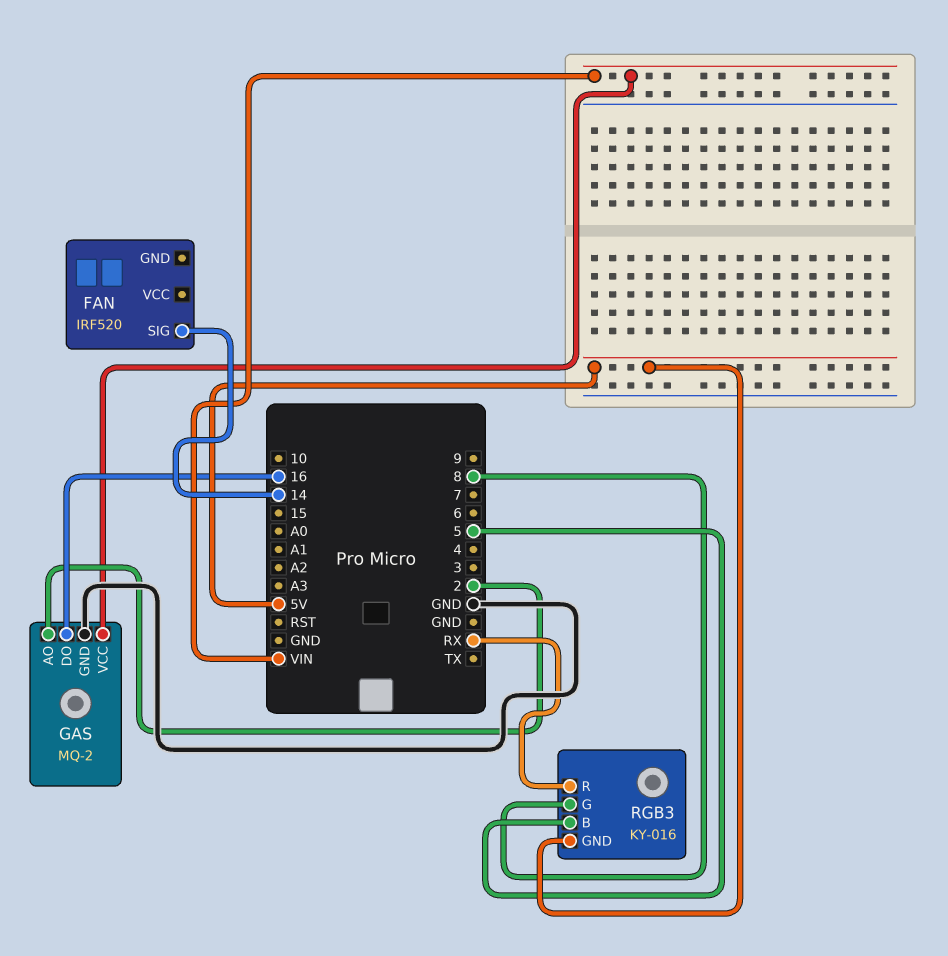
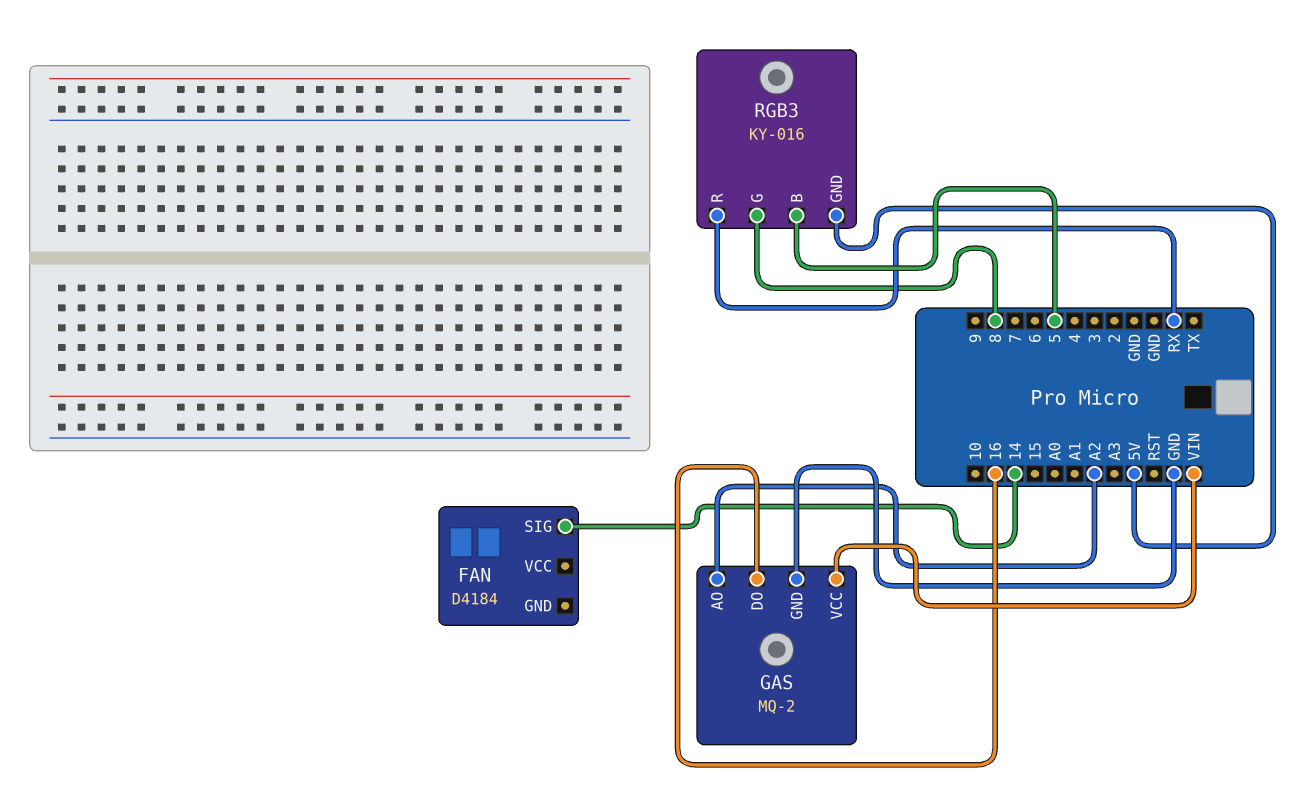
FAN: IRF520 -> D4184
GAS pin AO: 2 -> A2

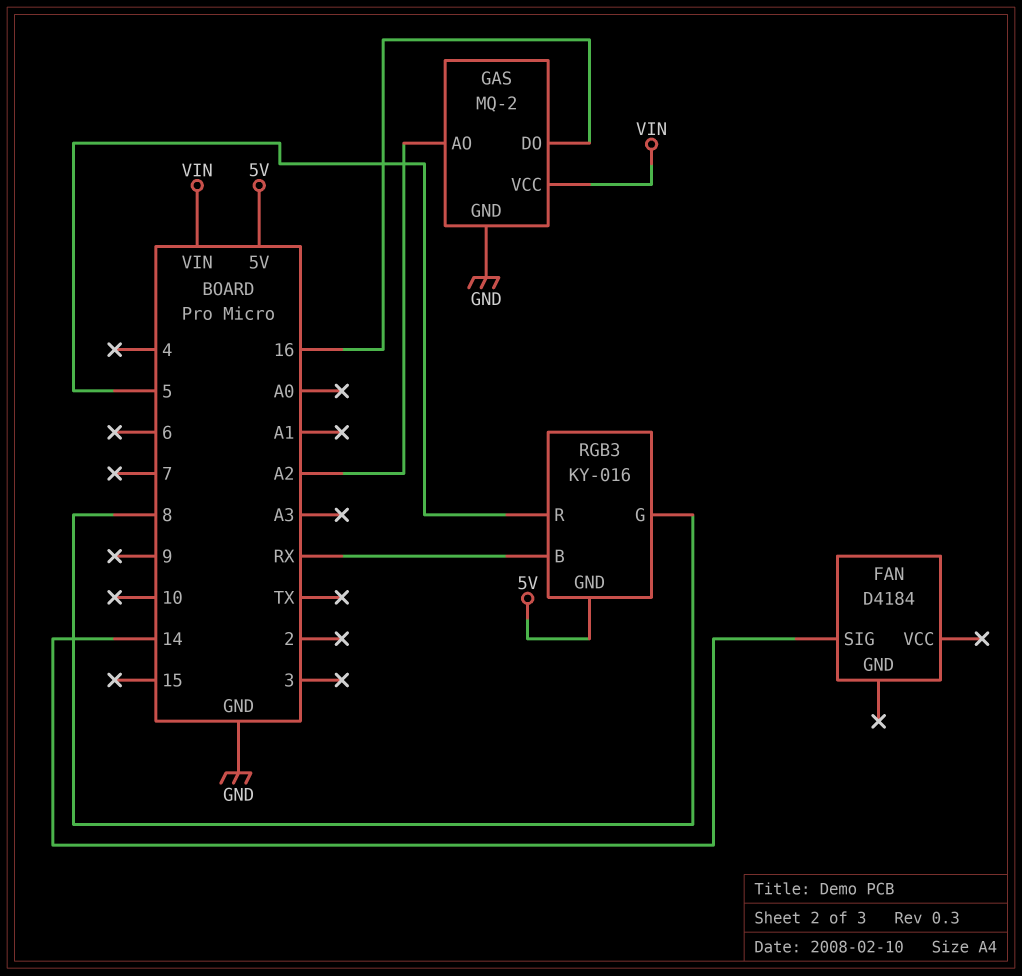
RGB3 pin B: 5 -> RX
RGB3 pin R: RX -> 5

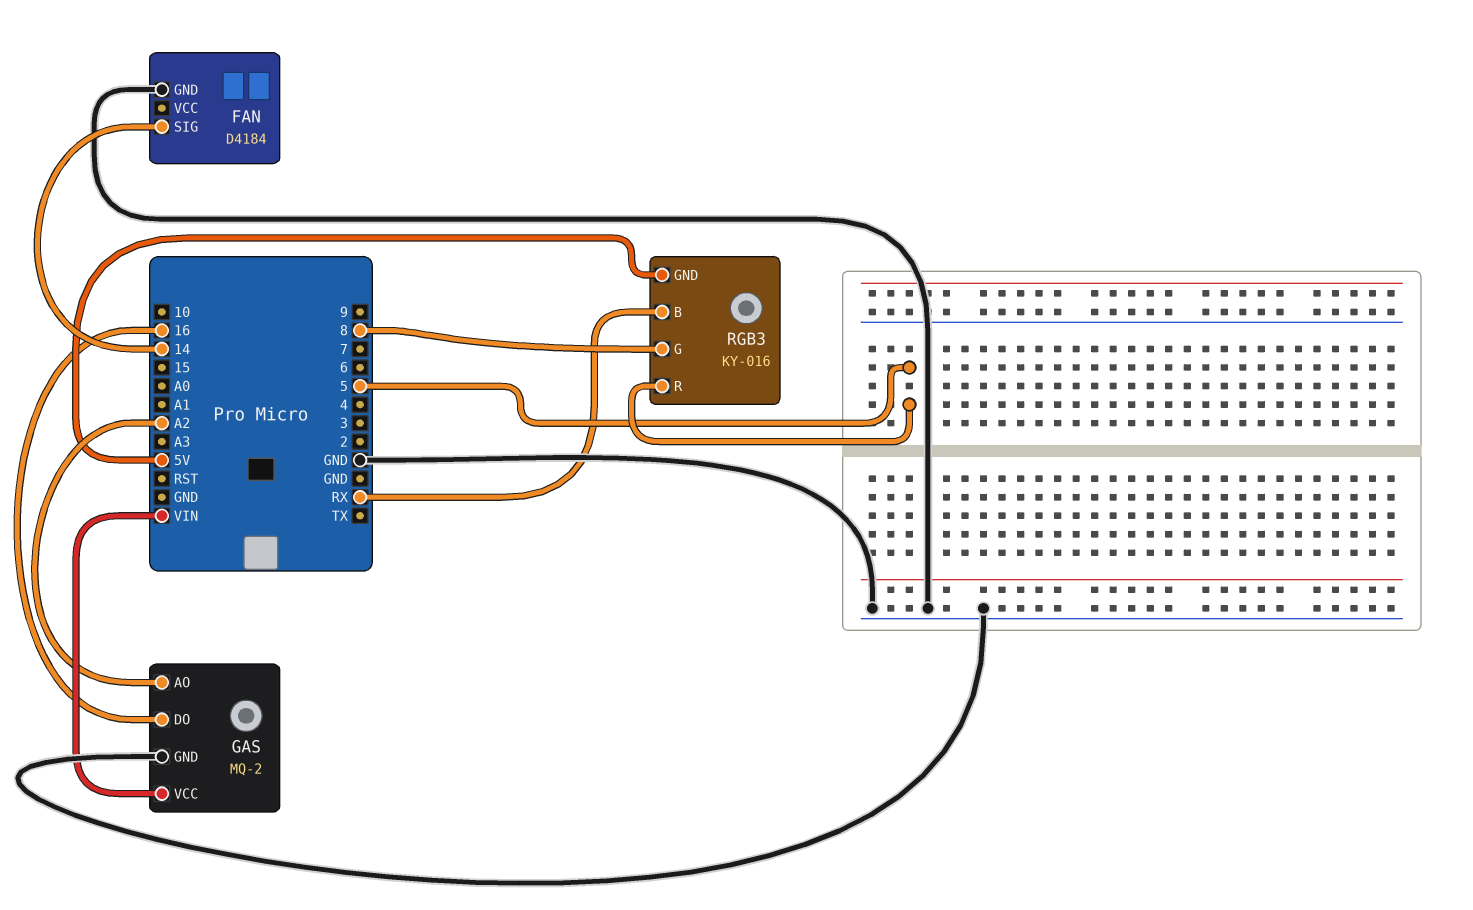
FAN pin GND: none -> GND

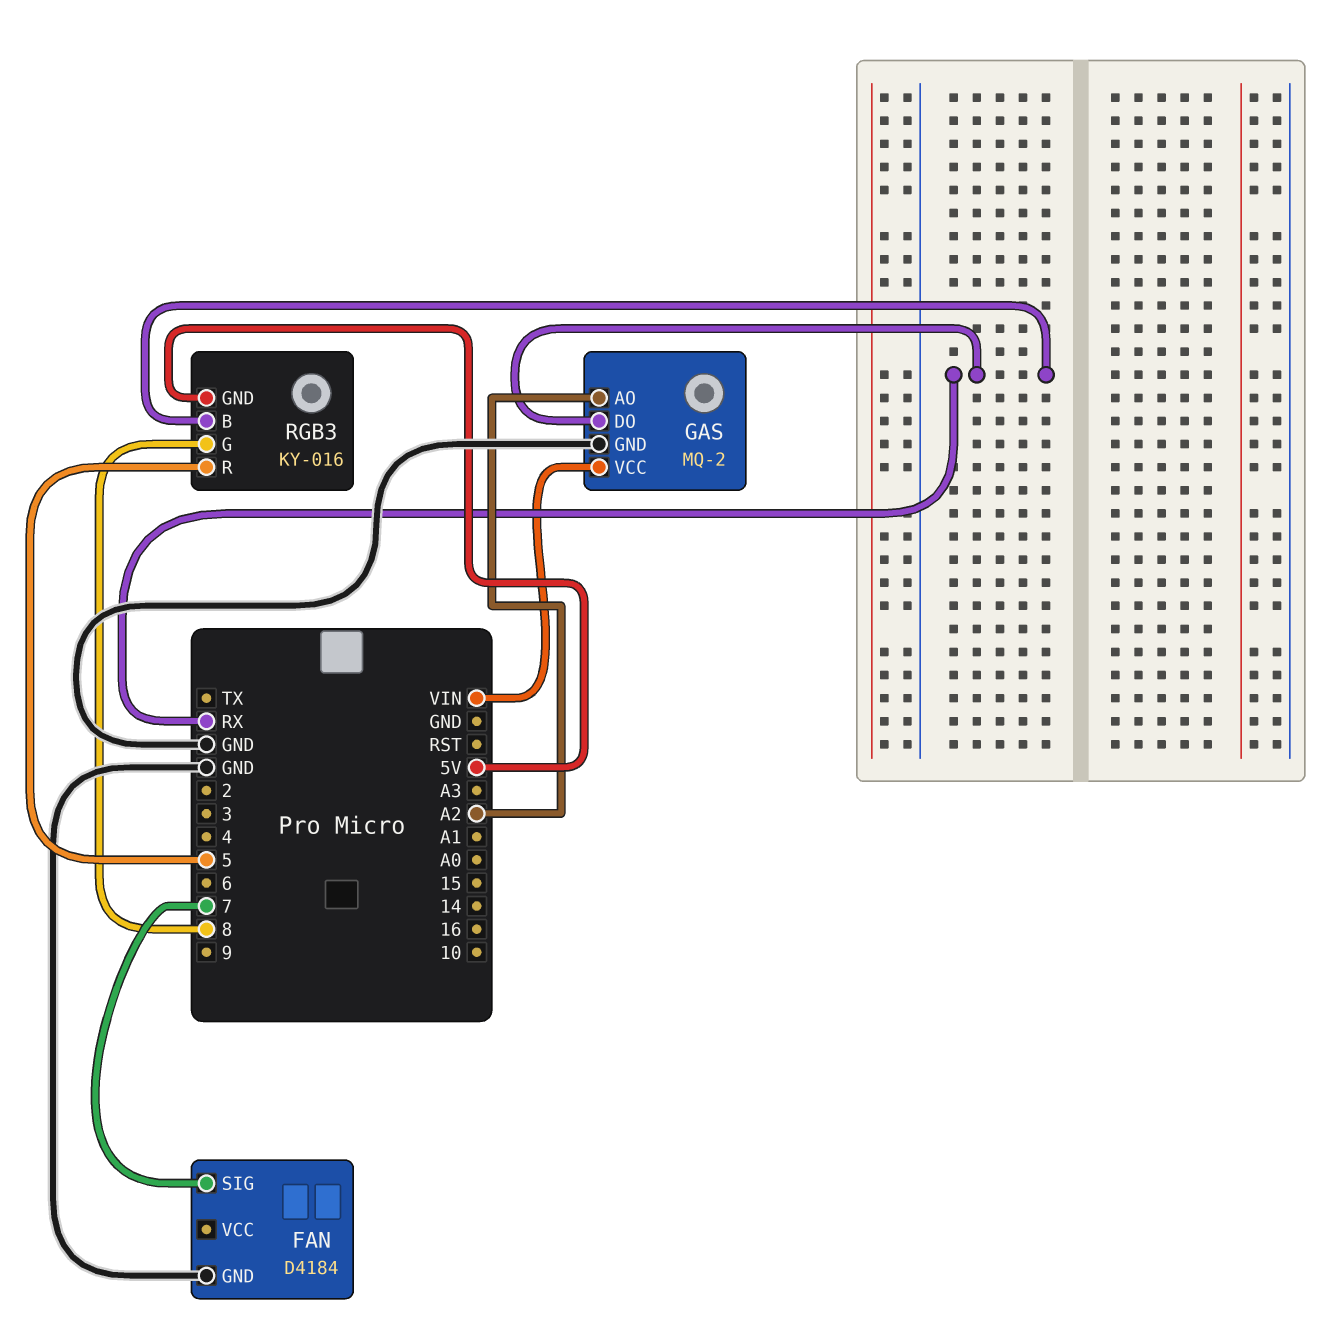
FAN pin SIG: 14 -> 7
GAS pin DO: 16 -> RX

